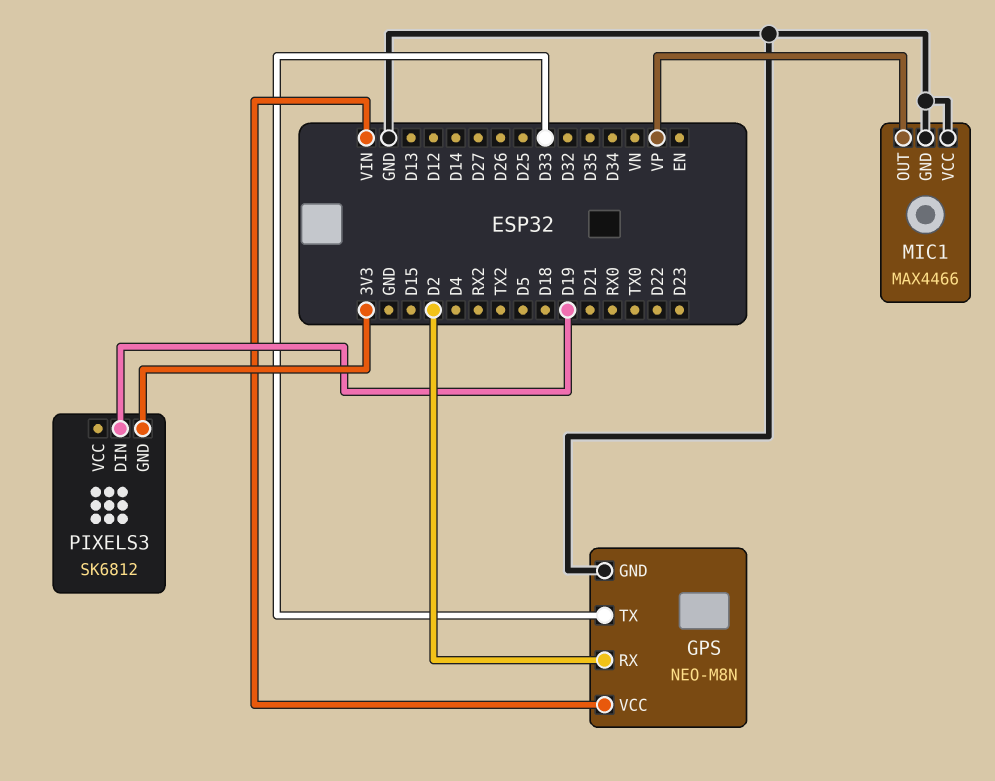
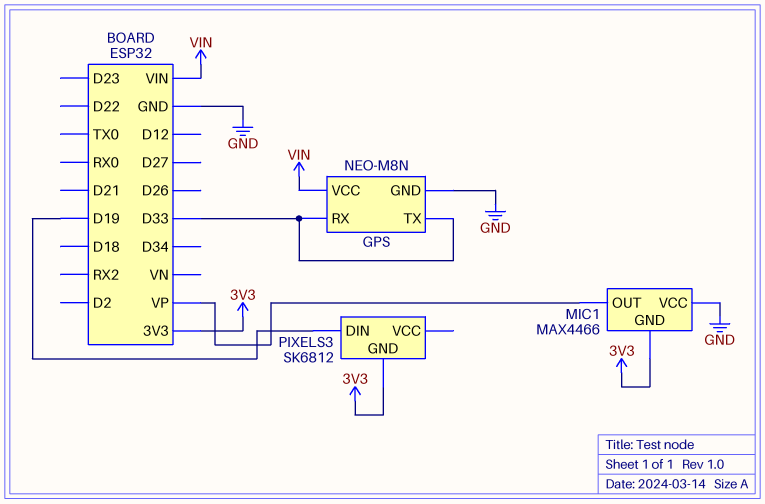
GPS pin RX: D2 -> D33
MIC1 pin GND: GND -> 3V3

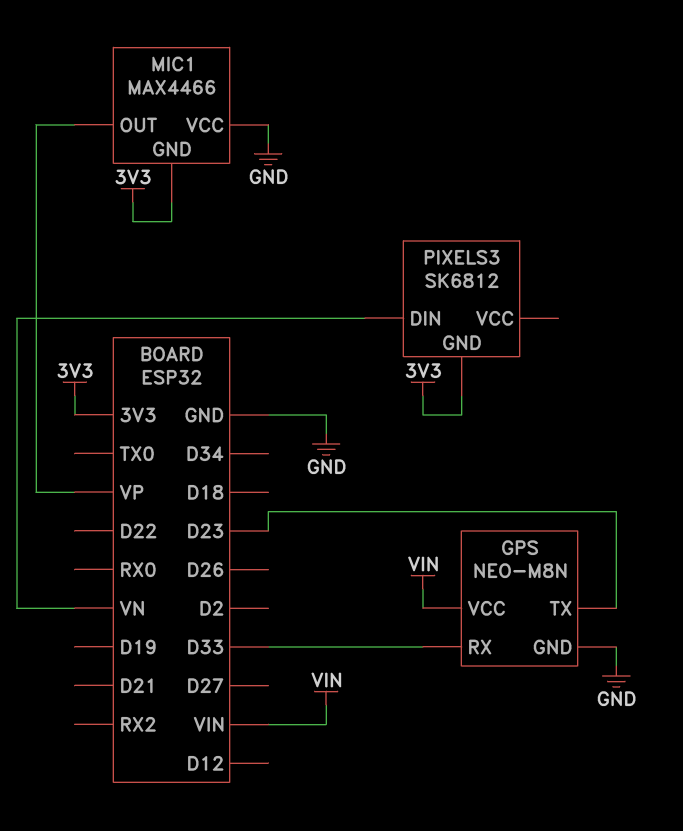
GPS pin TX: D33 -> D23
PIXELS3 pin DIN: D19 -> VN

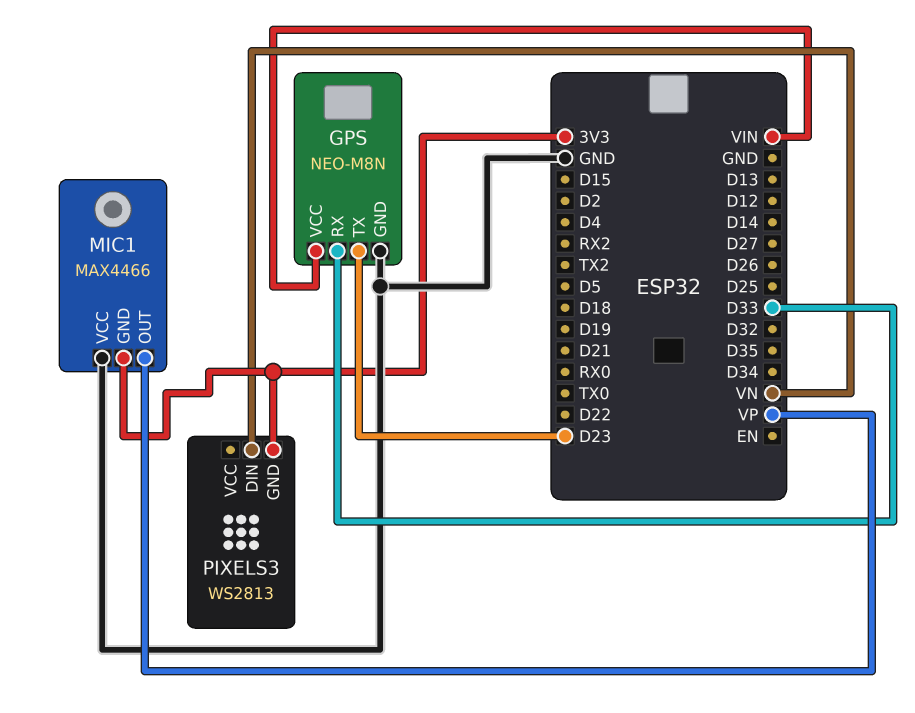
PIXELS3: SK6812 -> WS2813

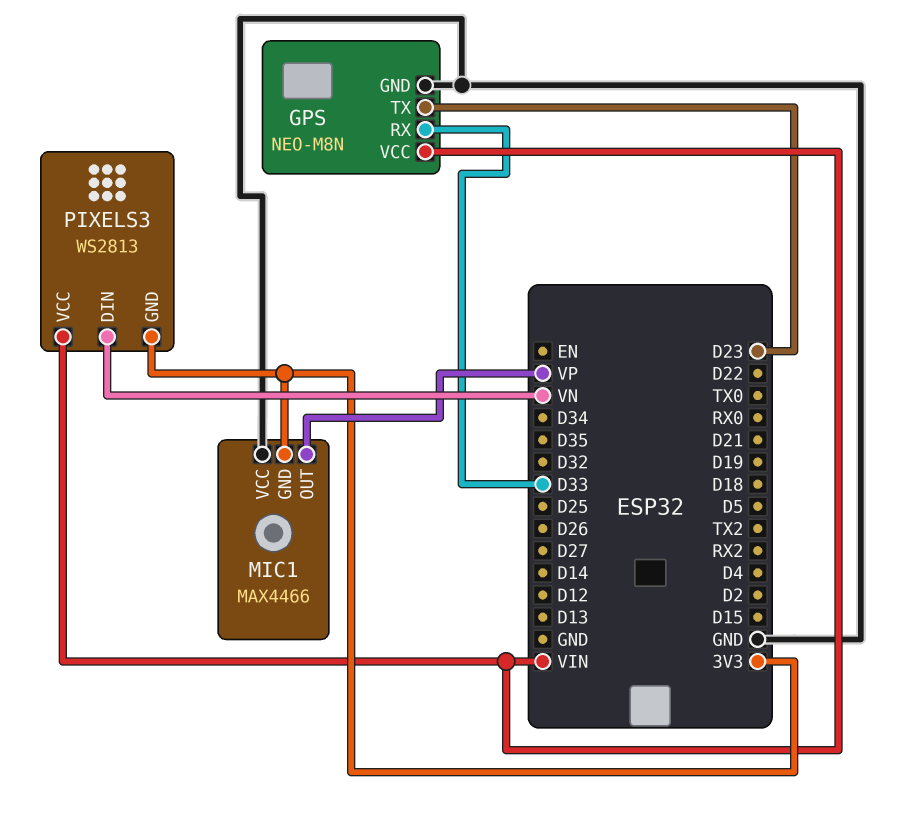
PIXELS3 pin VCC: none -> VIN

